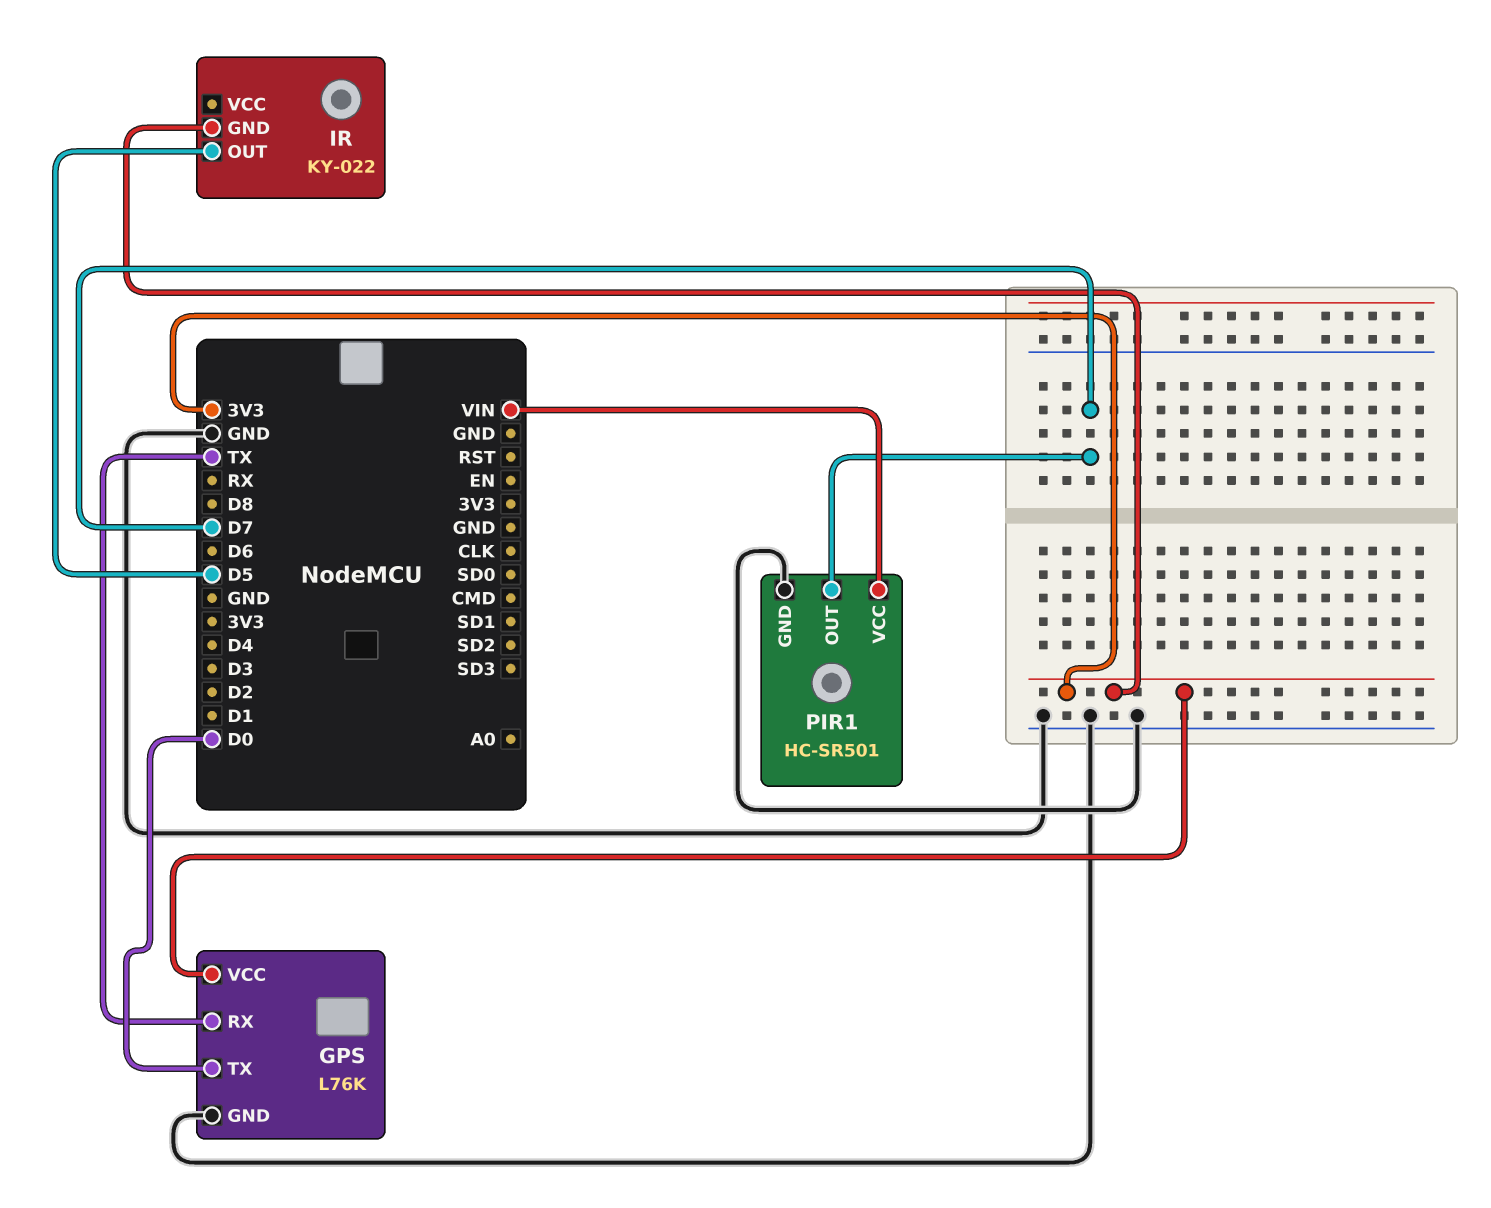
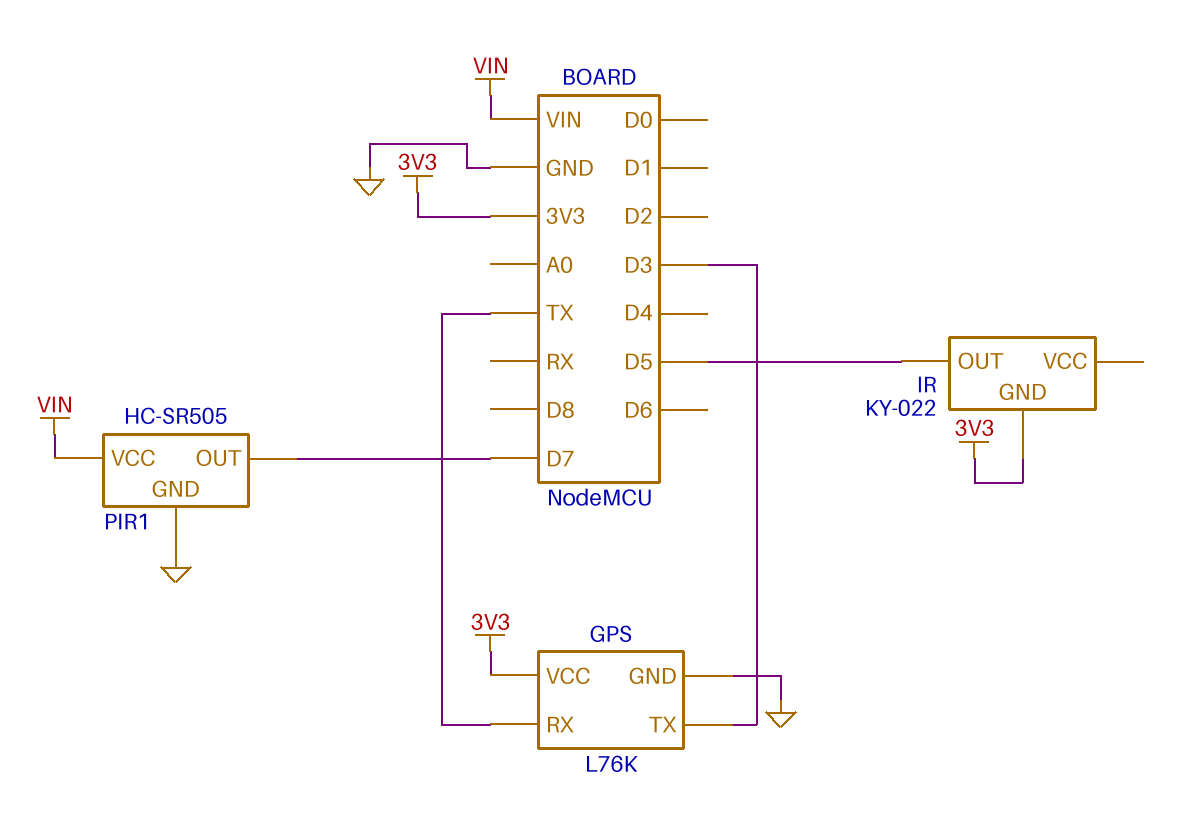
GPS pin TX: D0 -> D3
PIR1: HC-SR501 -> HC-SR505

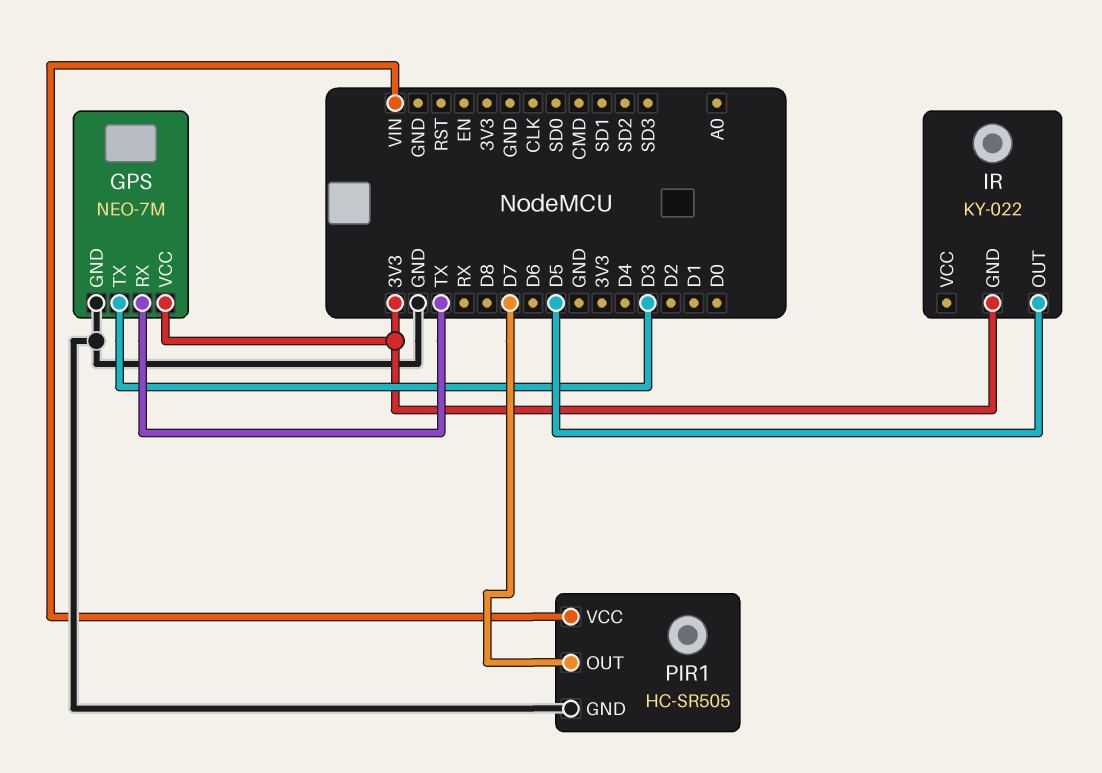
GPS: L76K -> NEO-7M

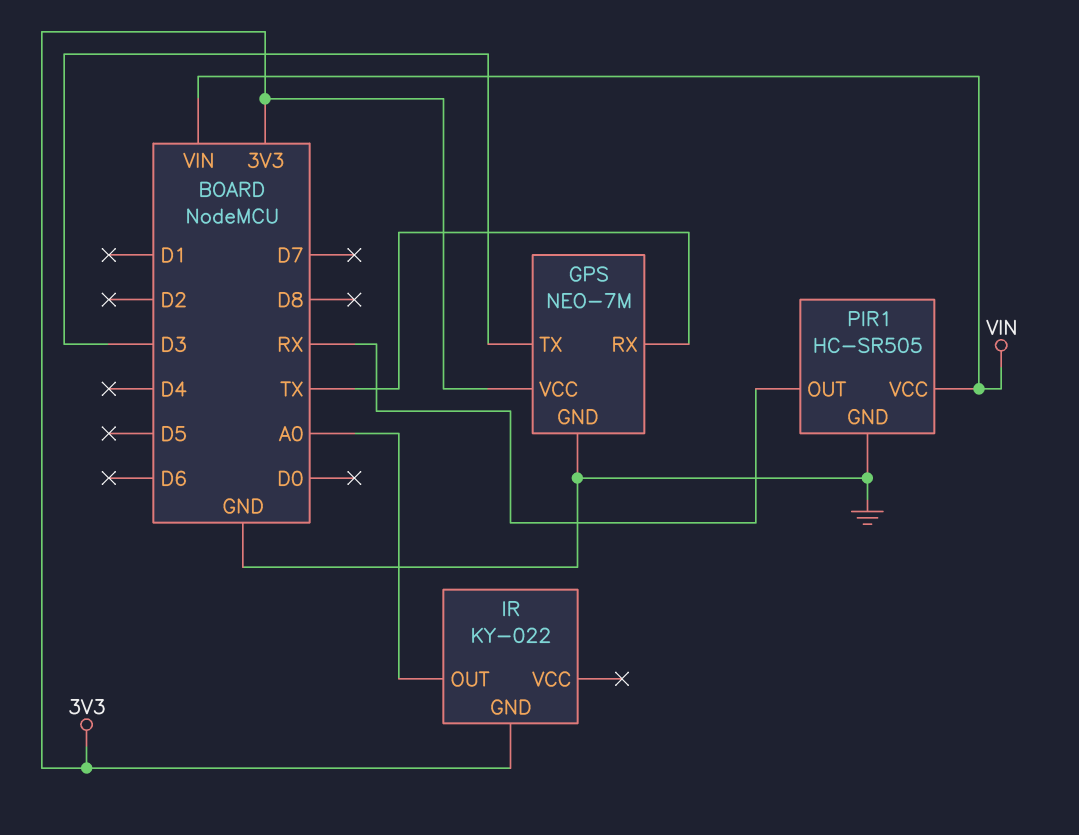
IR pin OUT: D5 -> A0
PIR1 pin OUT: D7 -> RX

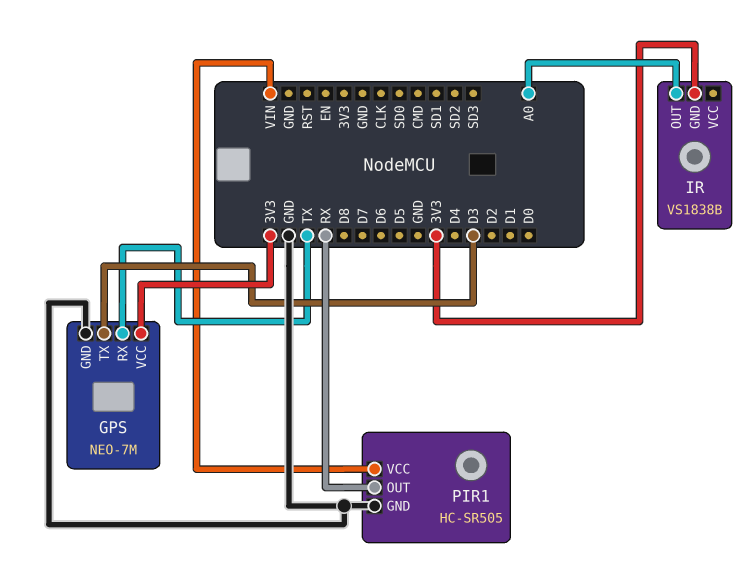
IR: KY-022 -> VS1838B

